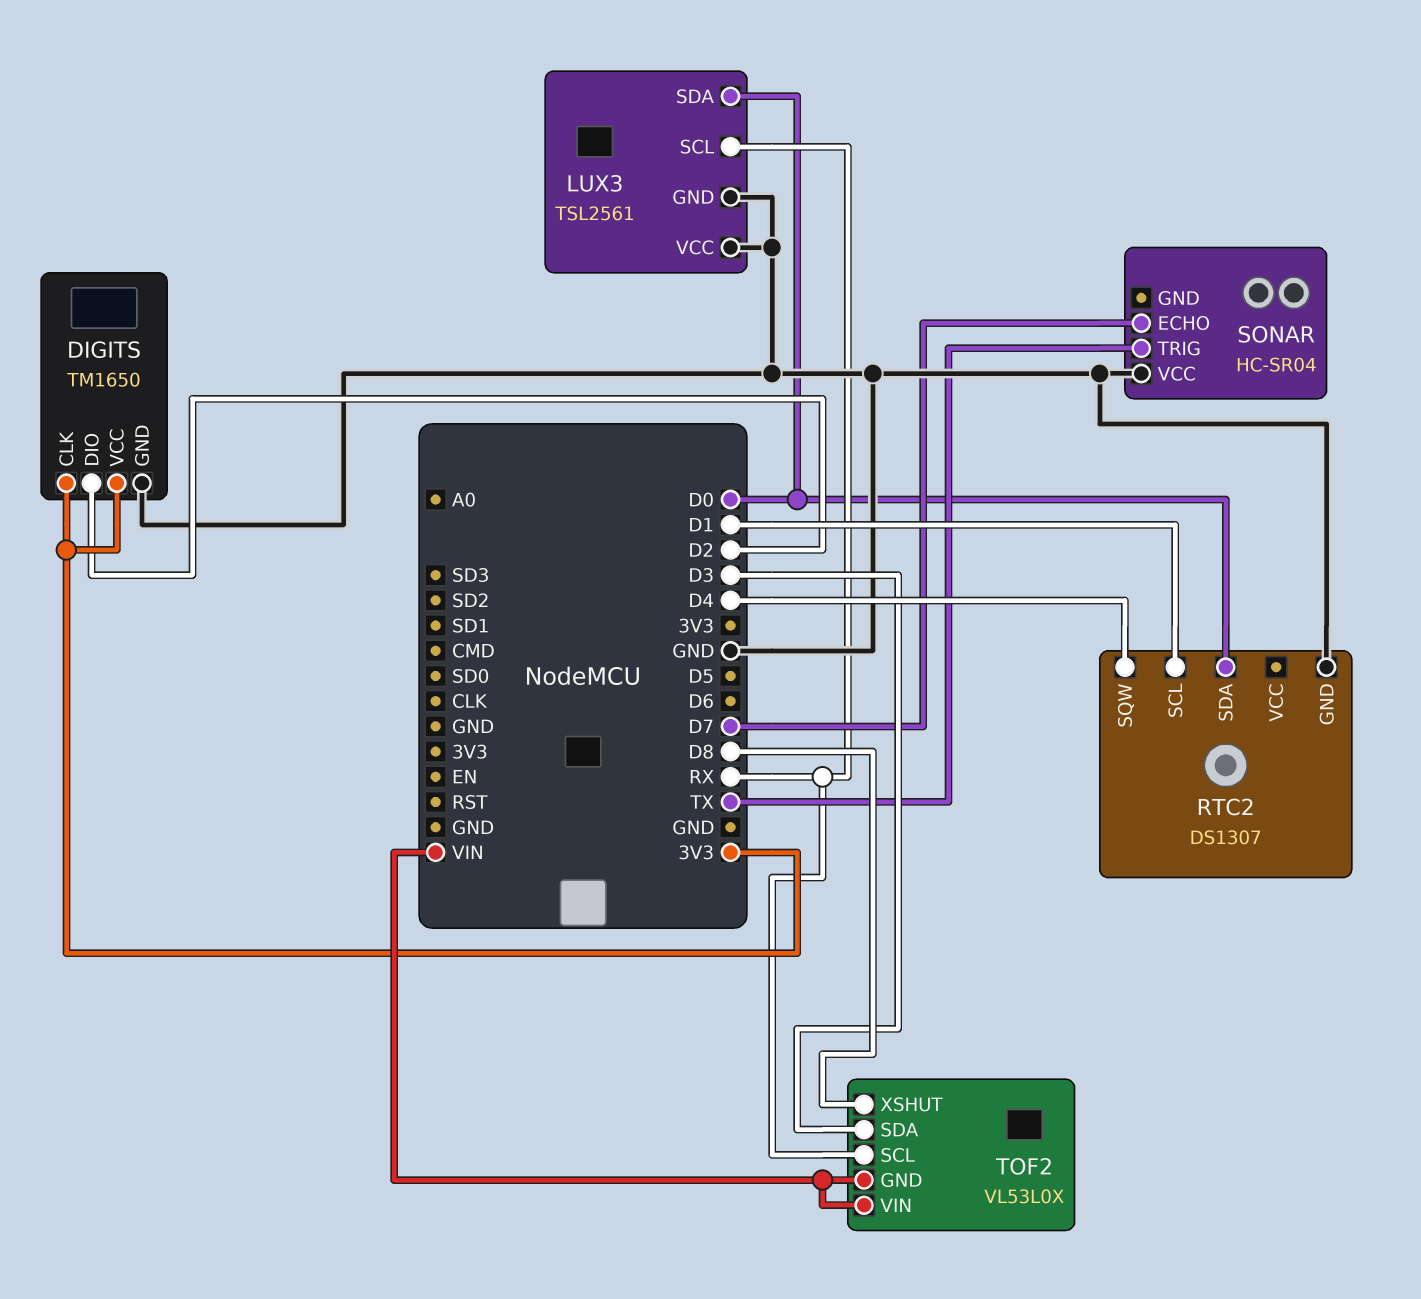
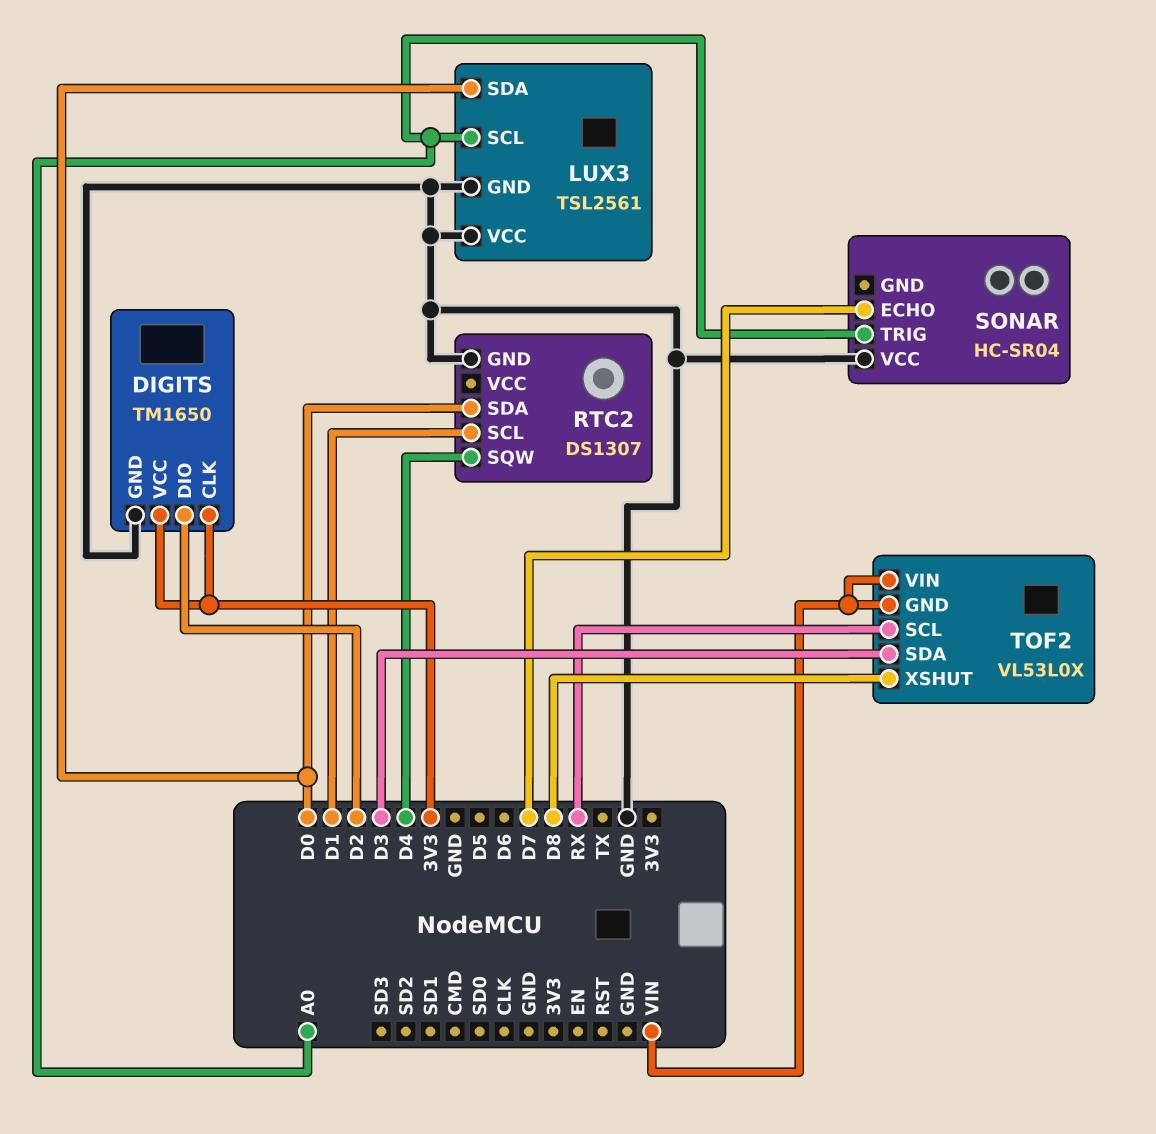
LUX3 pin SCL: RX -> A0
SONAR pin TRIG: TX -> A0

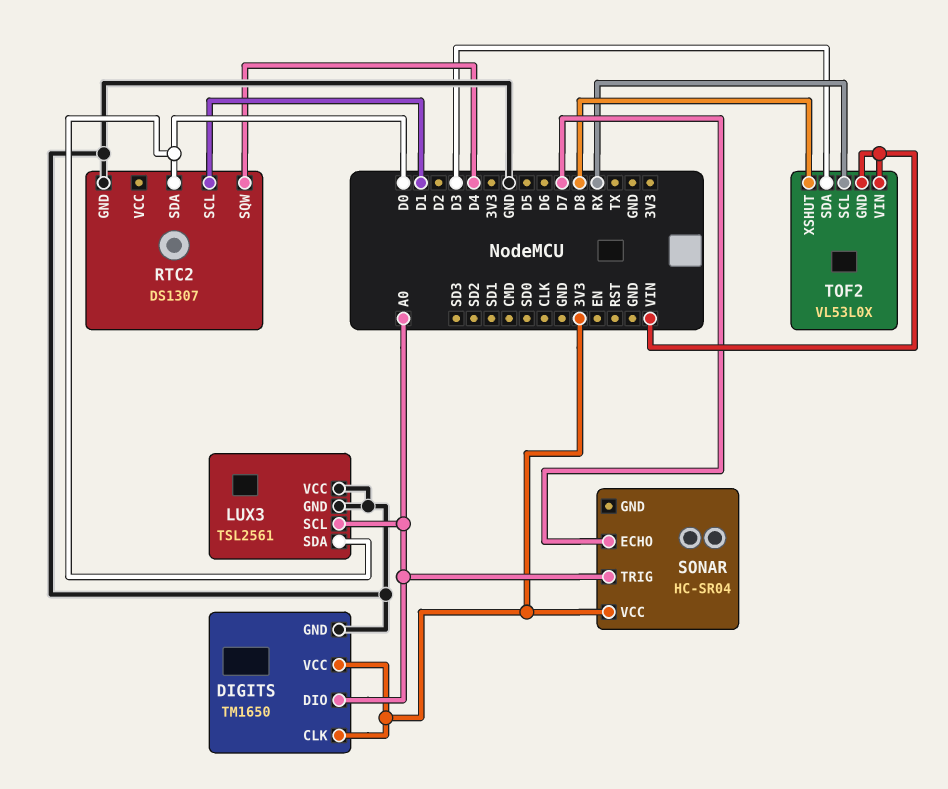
DIGITS pin DIO: D2 -> A0
SONAR pin VCC: GND -> 3V3

